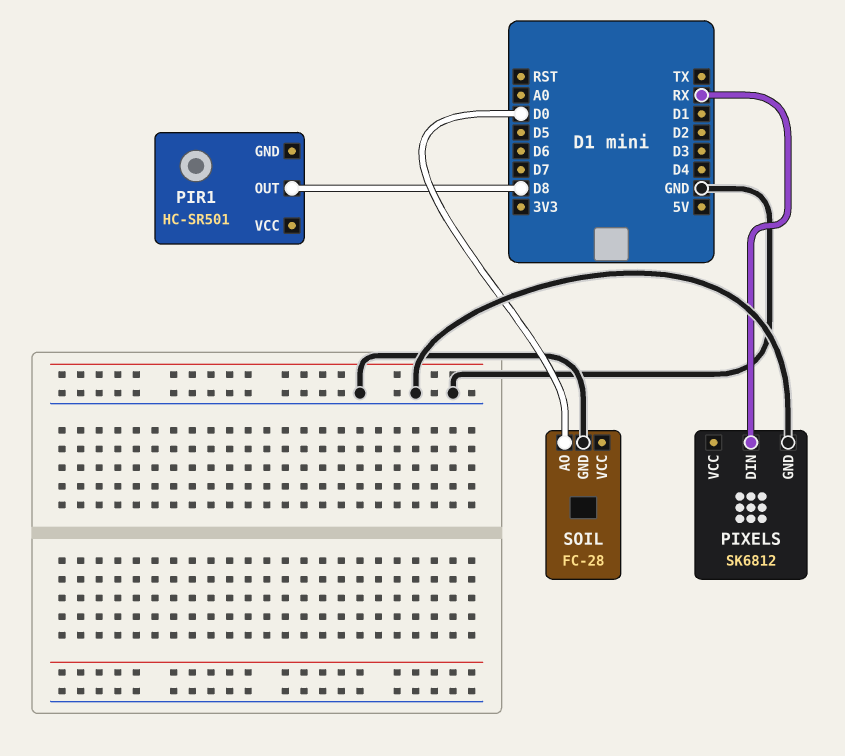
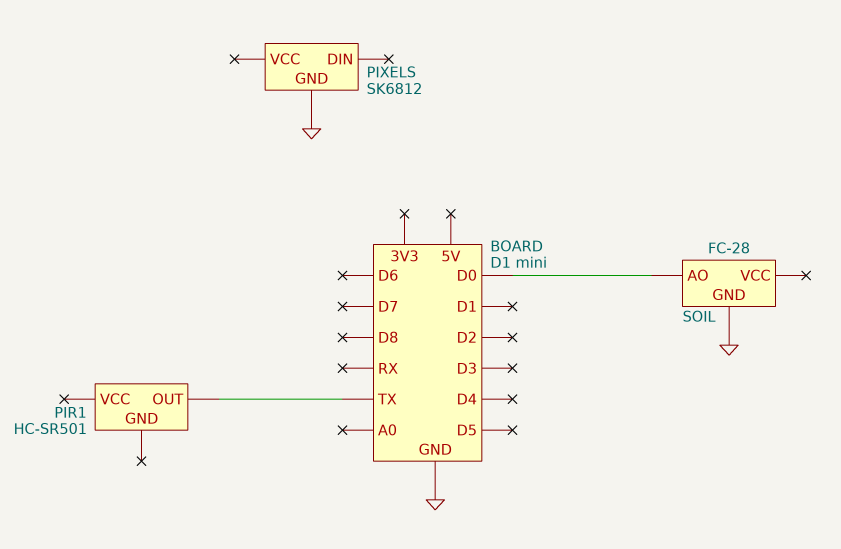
PIR1 pin OUT: D8 -> TX
PIXELS pin DIN: RX -> none

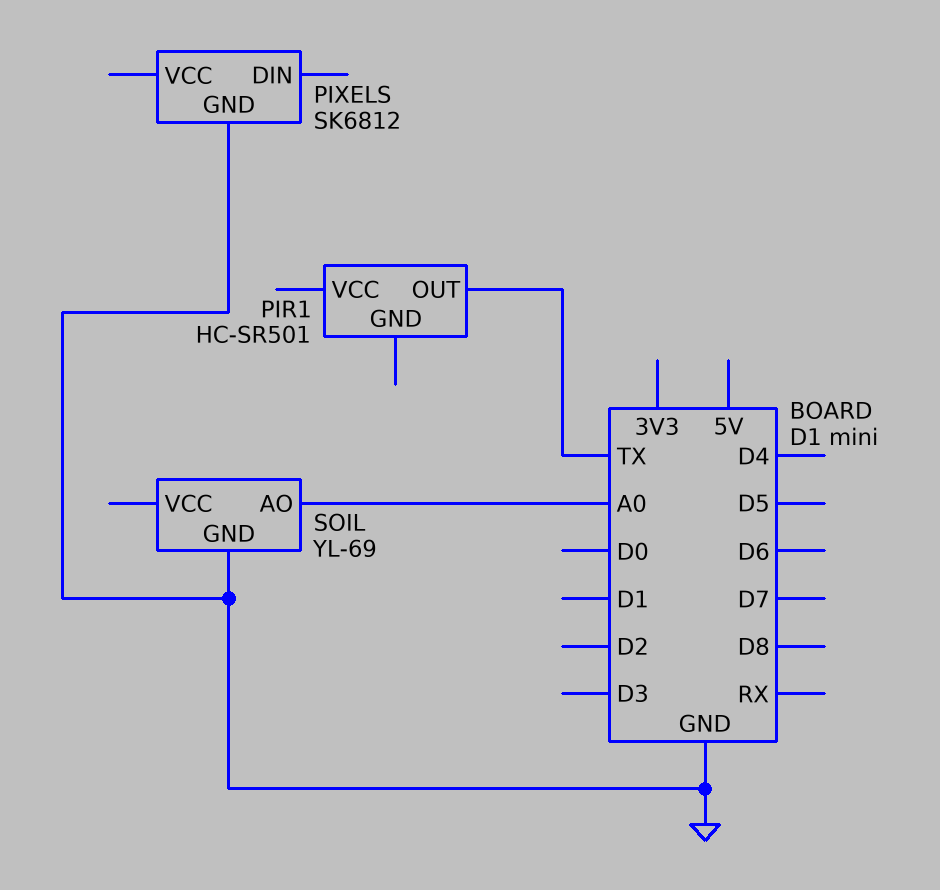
SOIL: FC-28 -> YL-69
SOIL pin AO: D0 -> A0

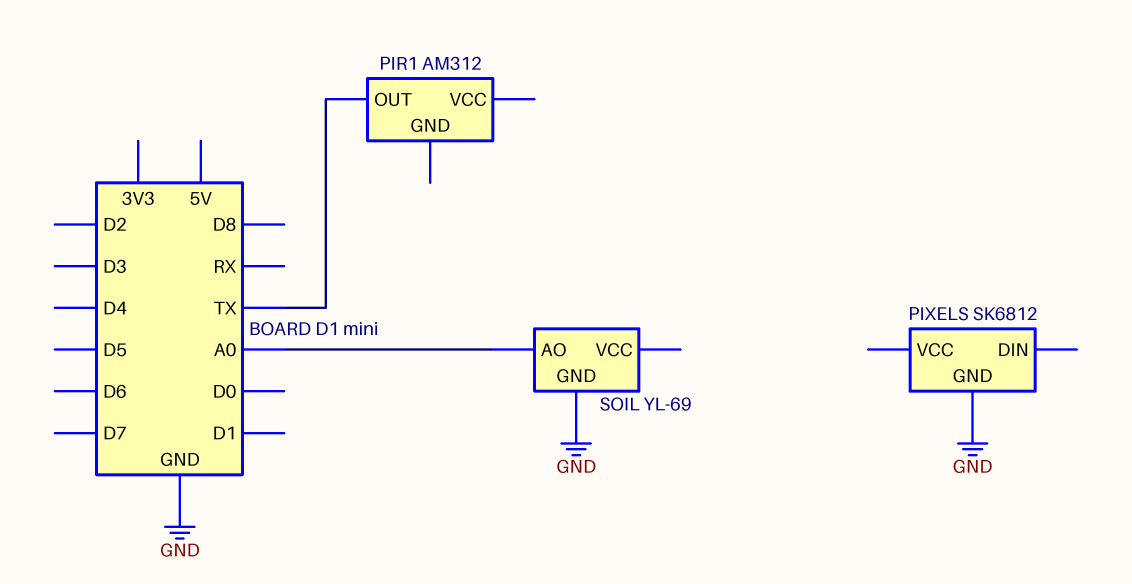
PIR1: HC-SR501 -> AM312

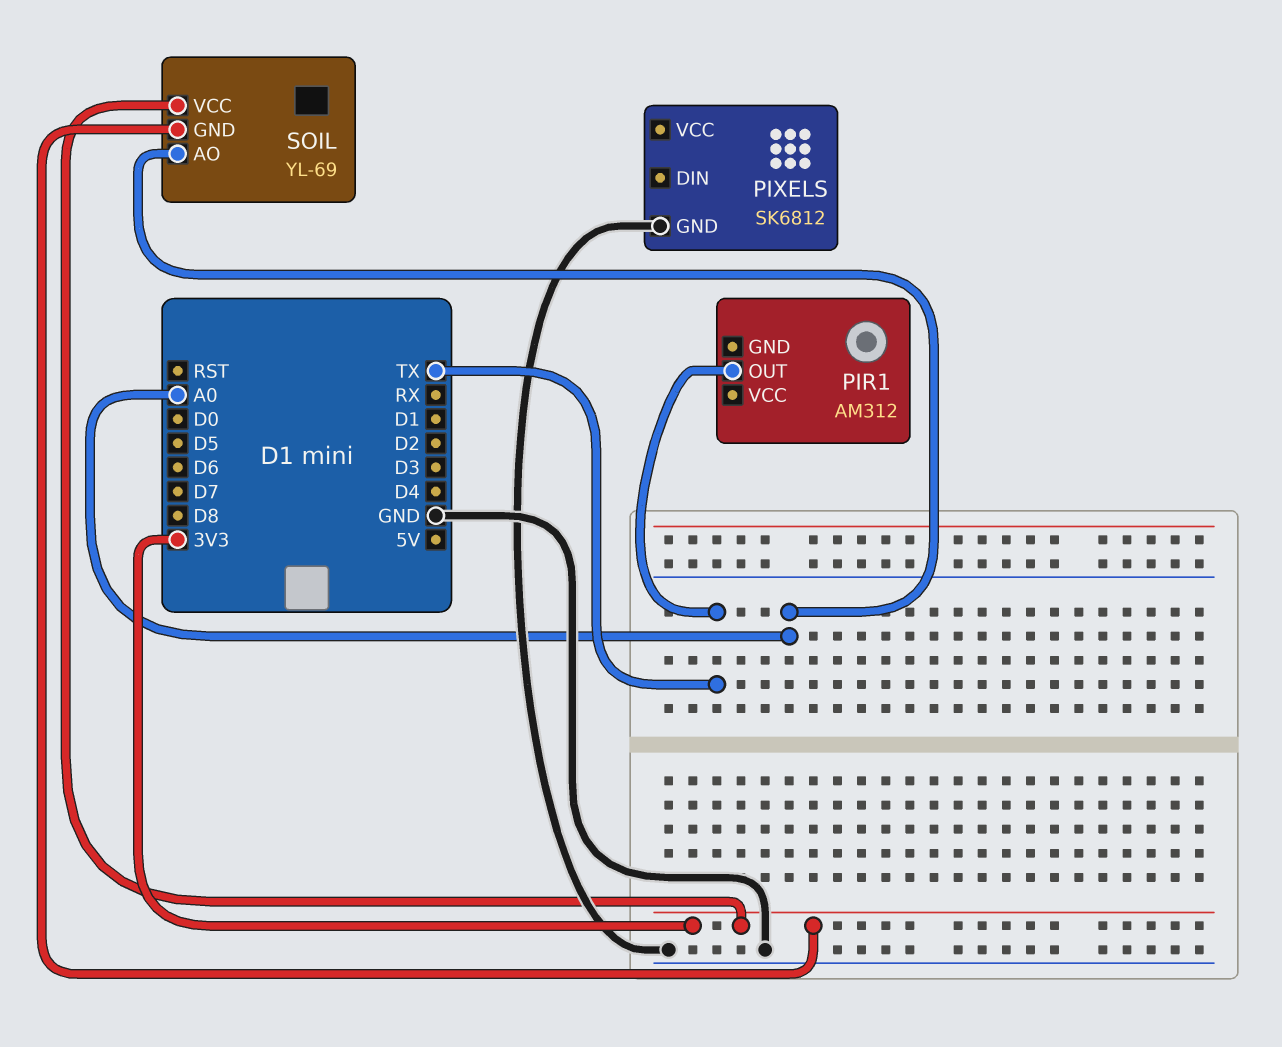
SOIL pin GND: GND -> 3V3
SOIL pin VCC: none -> 3V3

